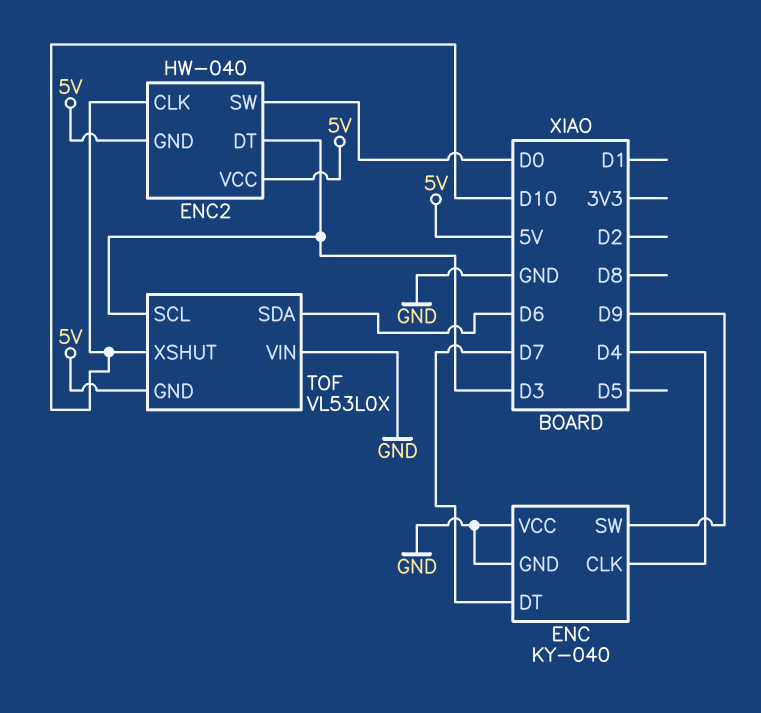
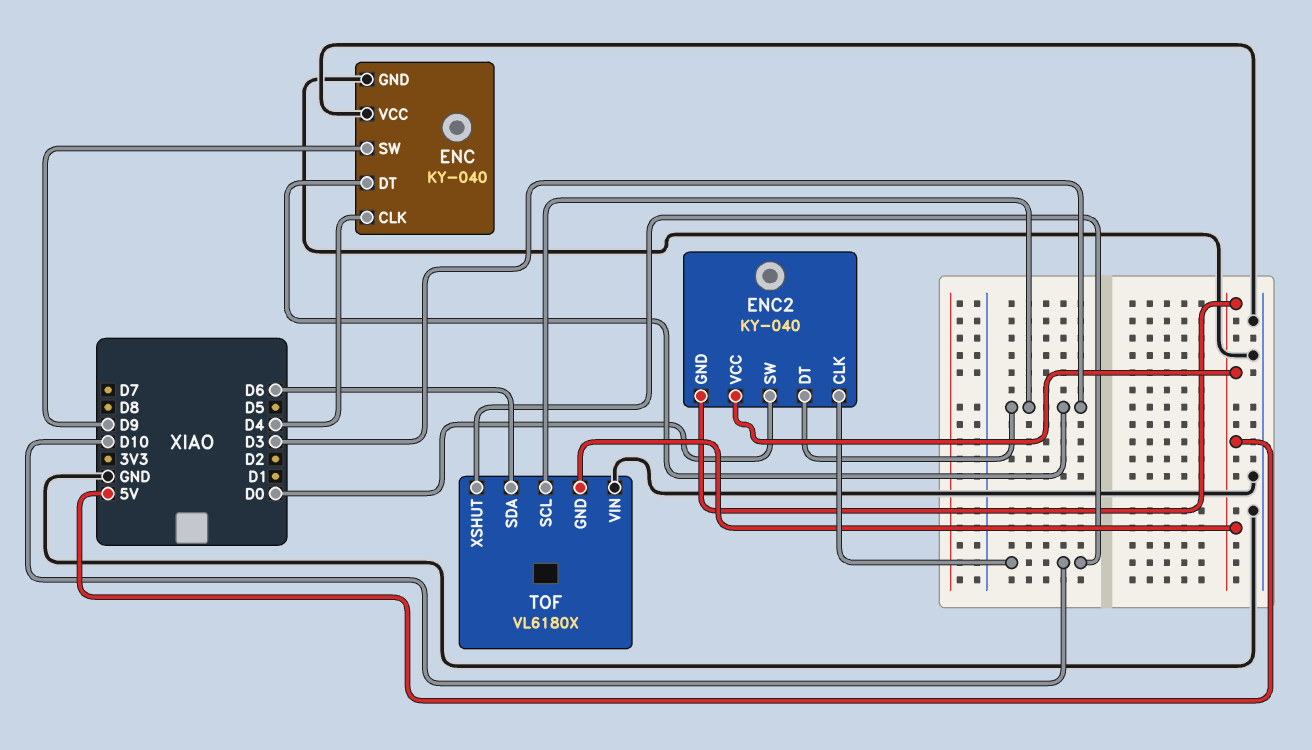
ENC pin DT: D7 -> D3
ENC2: HW-040 -> KY-040
TOF: VL53L0X -> VL6180X

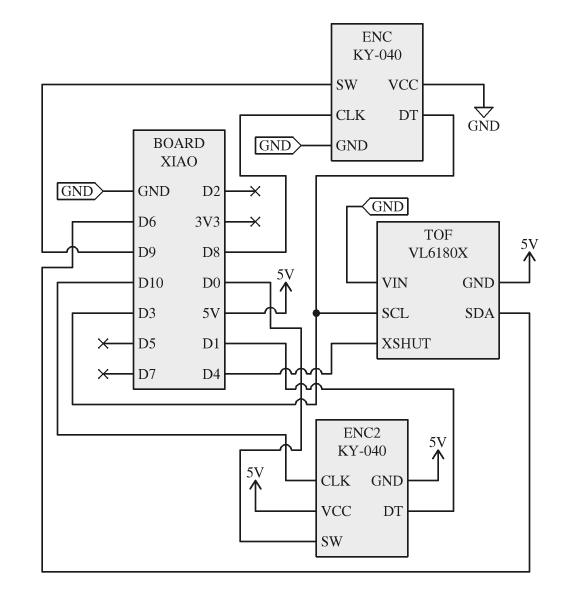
ENC pin CLK: D4 -> D8
ENC2 pin DT: D3 -> D1
TOF pin XSHUT: D10 -> D4

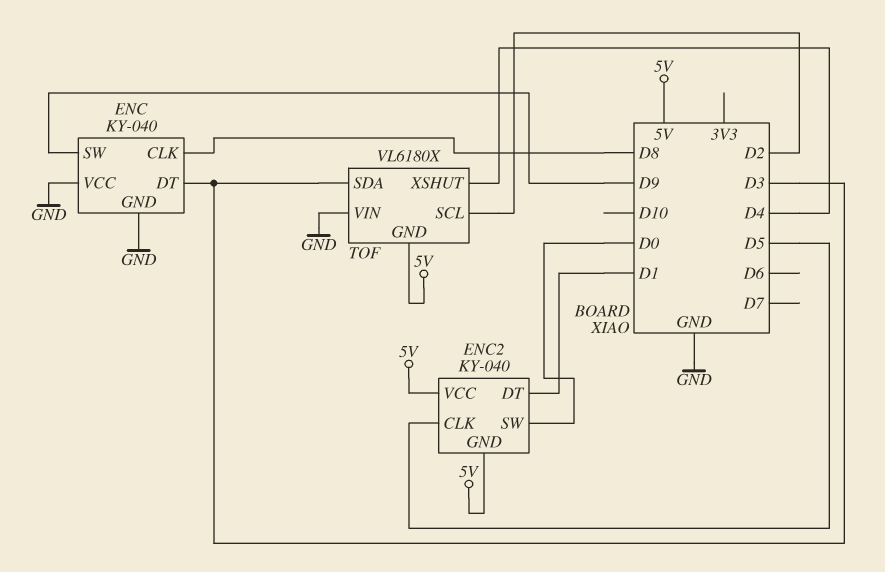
ENC2 pin CLK: D10 -> D5
TOF pin SCL: D3 -> D2
TOF pin SDA: D6 -> D3

